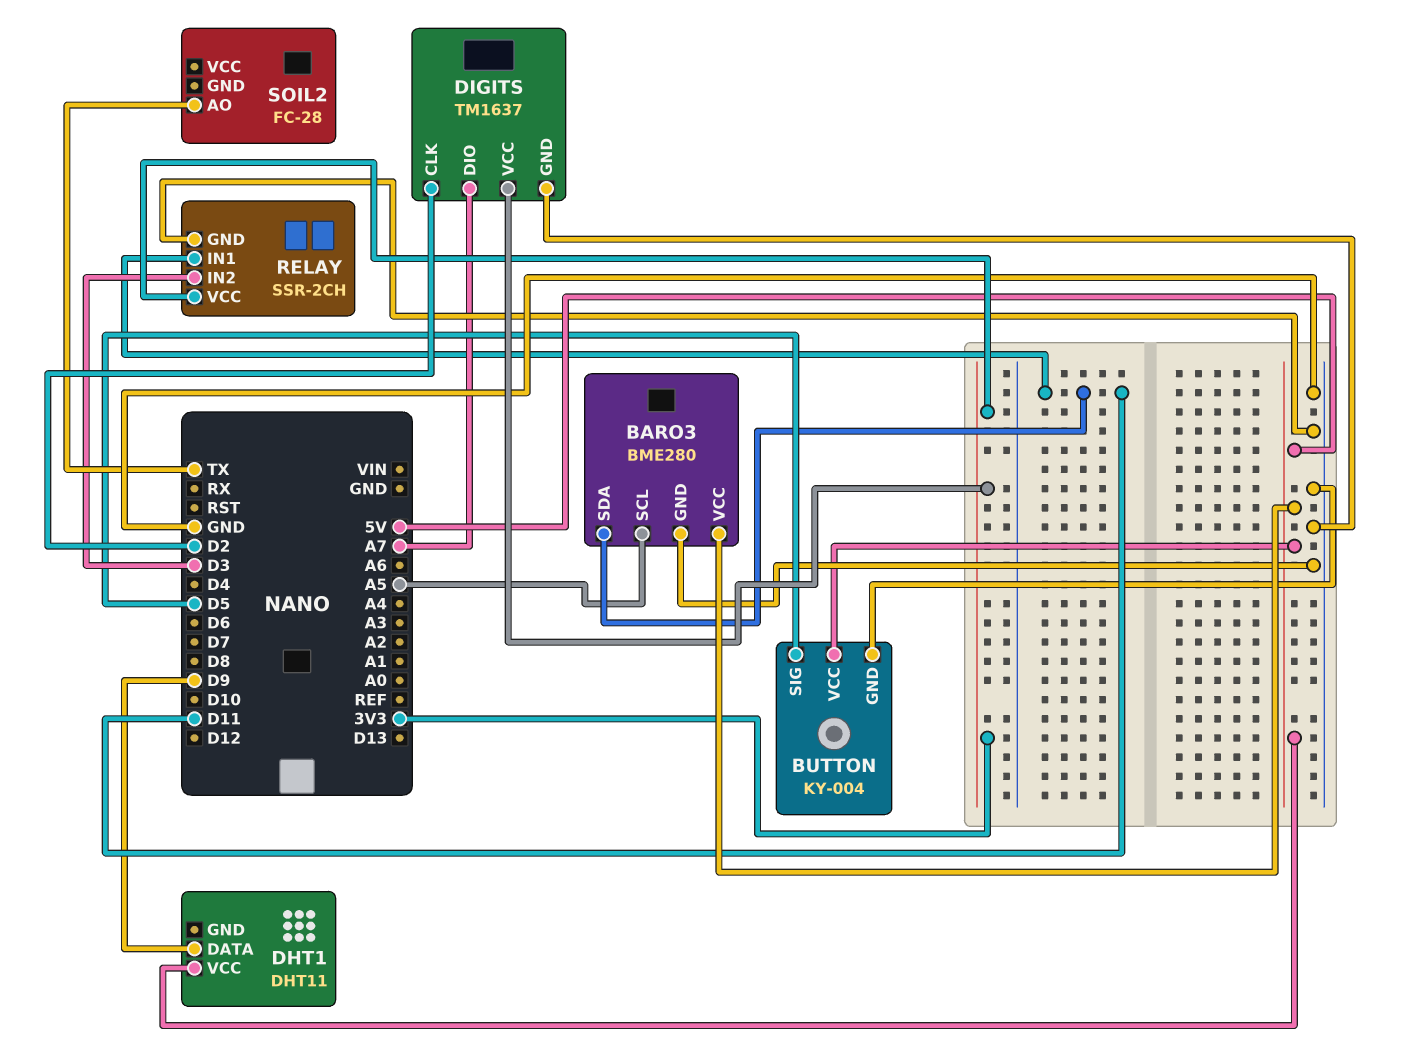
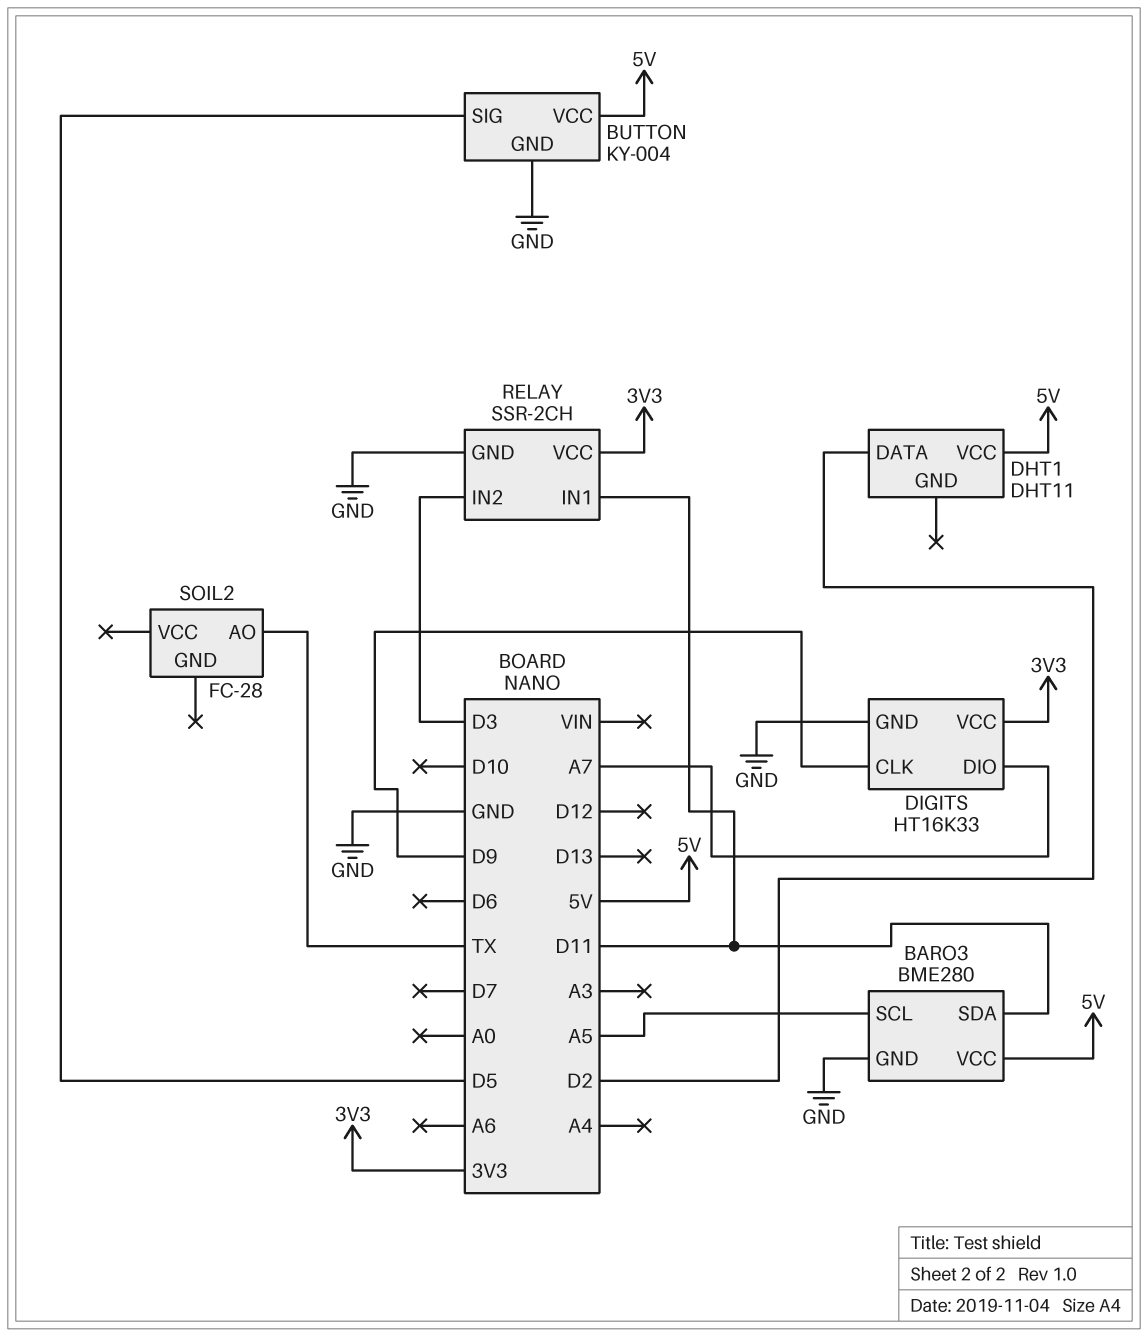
DHT1 pin DATA: D9 -> D2
DIGITS: TM1637 -> HT16K33
DIGITS pin CLK: D2 -> D9

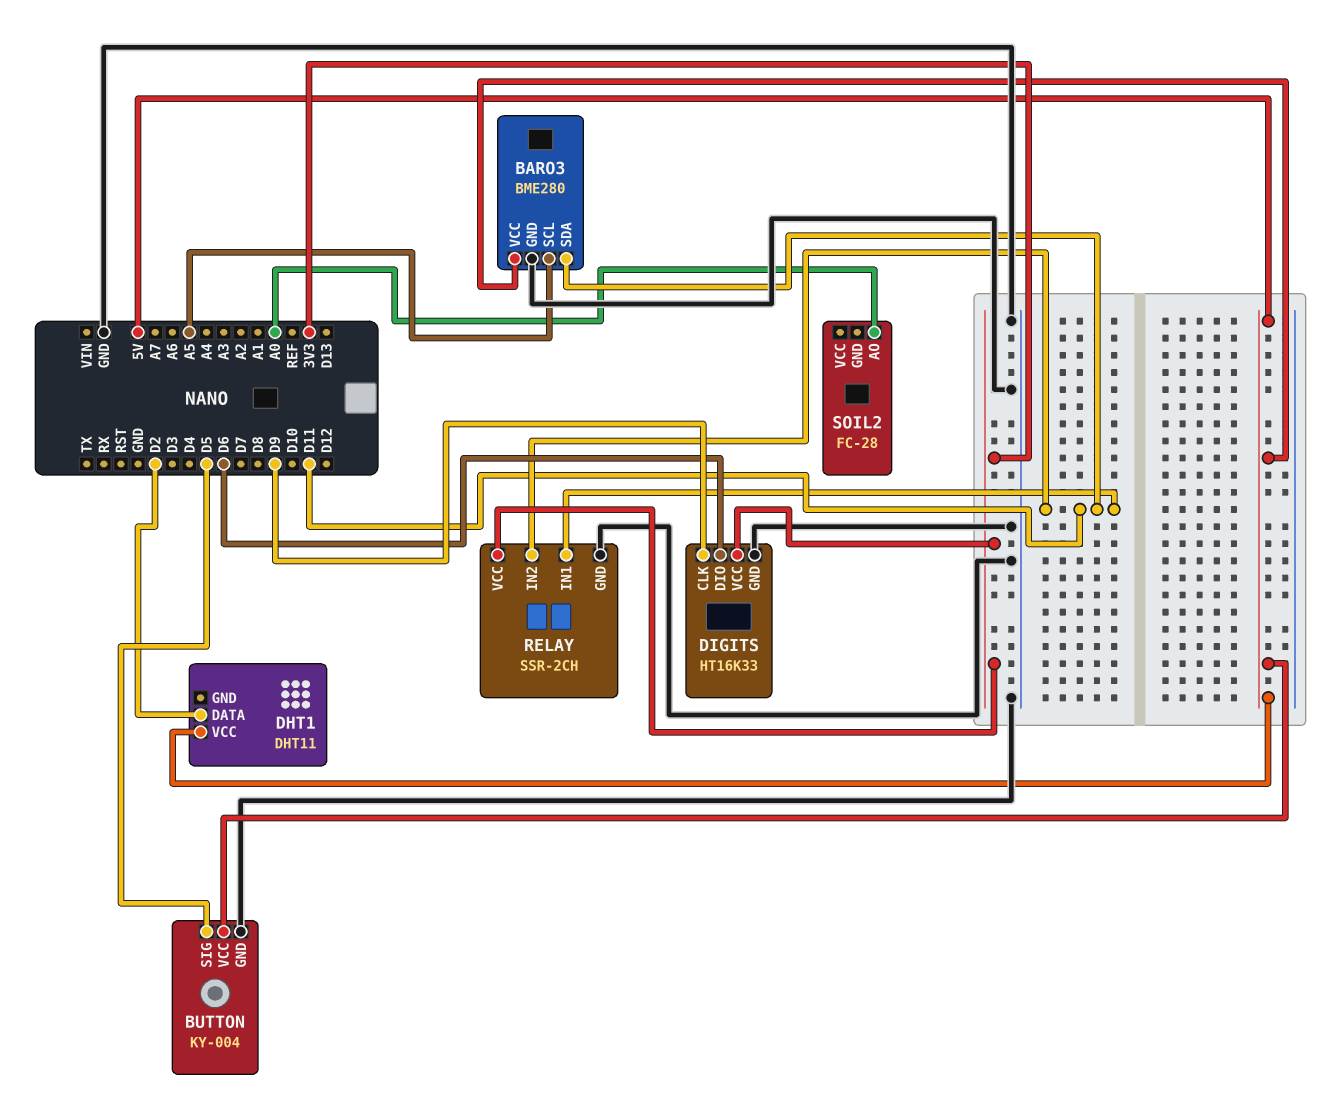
DIGITS pin DIO: A7 -> D6
RELAY pin IN2: D3 -> D11
SOIL2 pin AO: TX -> A0

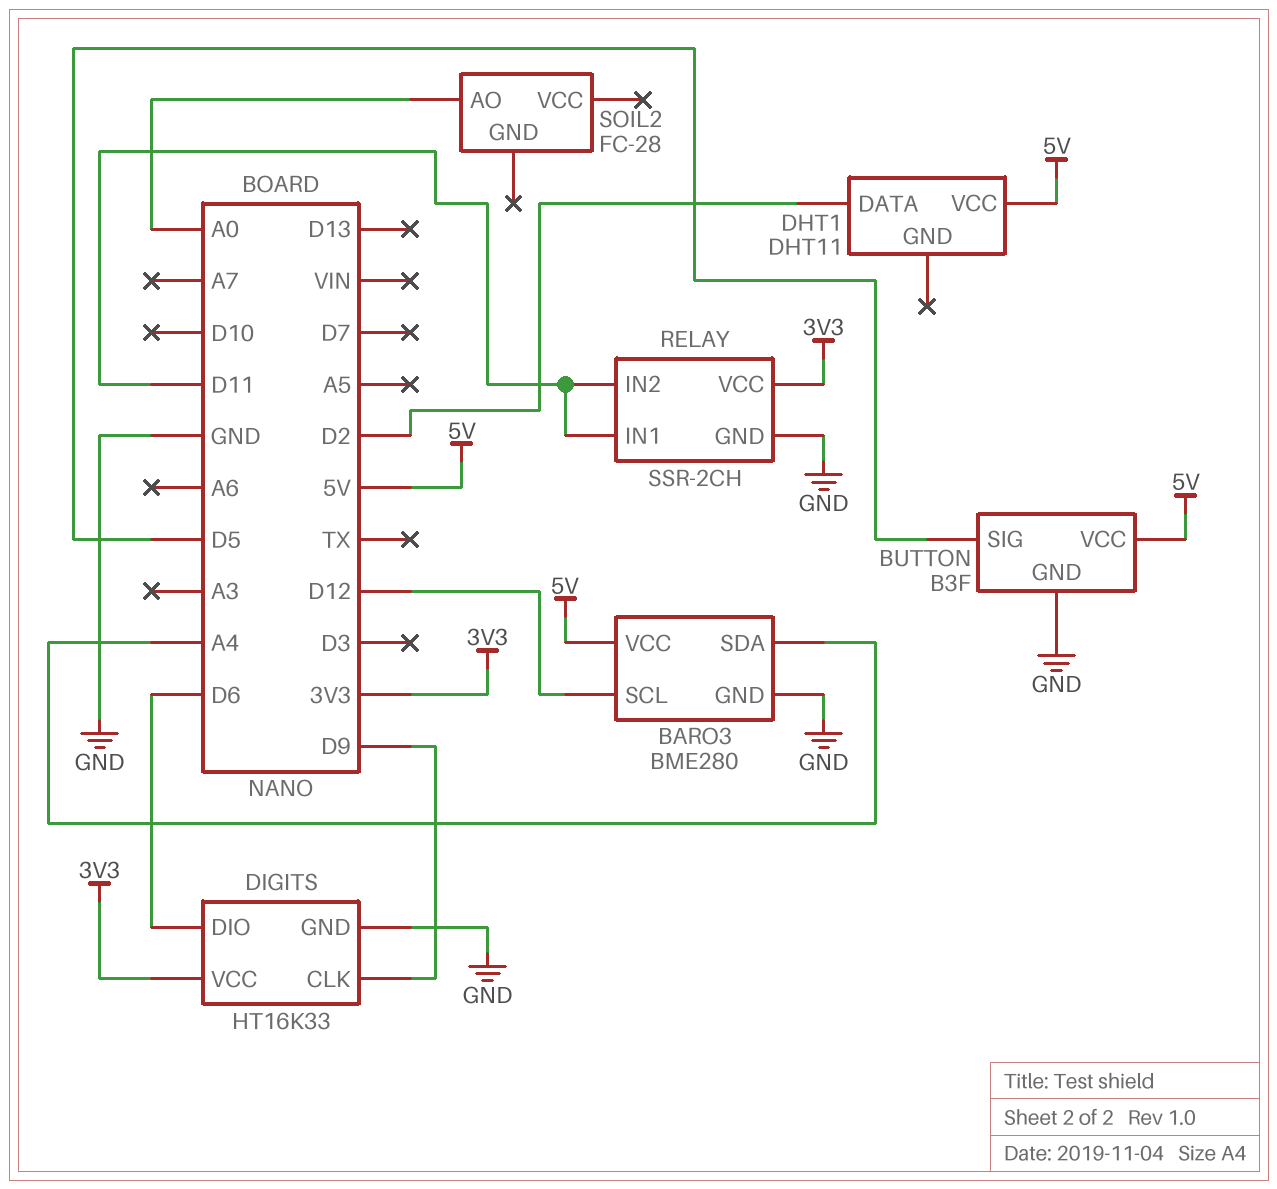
BARO3 pin SCL: A5 -> D12
BARO3 pin SDA: D11 -> A4
BUTTON: KY-004 -> B3F

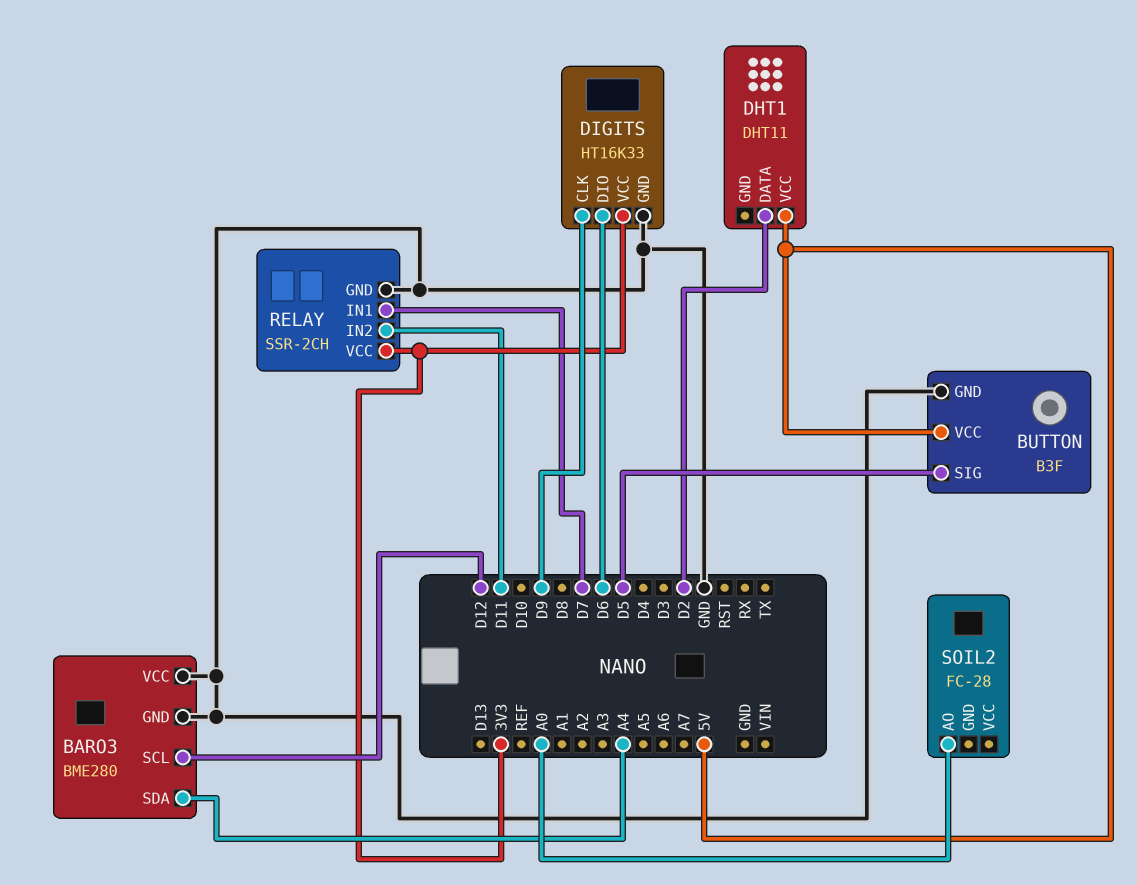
BARO3 pin VCC: 5V -> GND
RELAY pin IN1: D11 -> D7

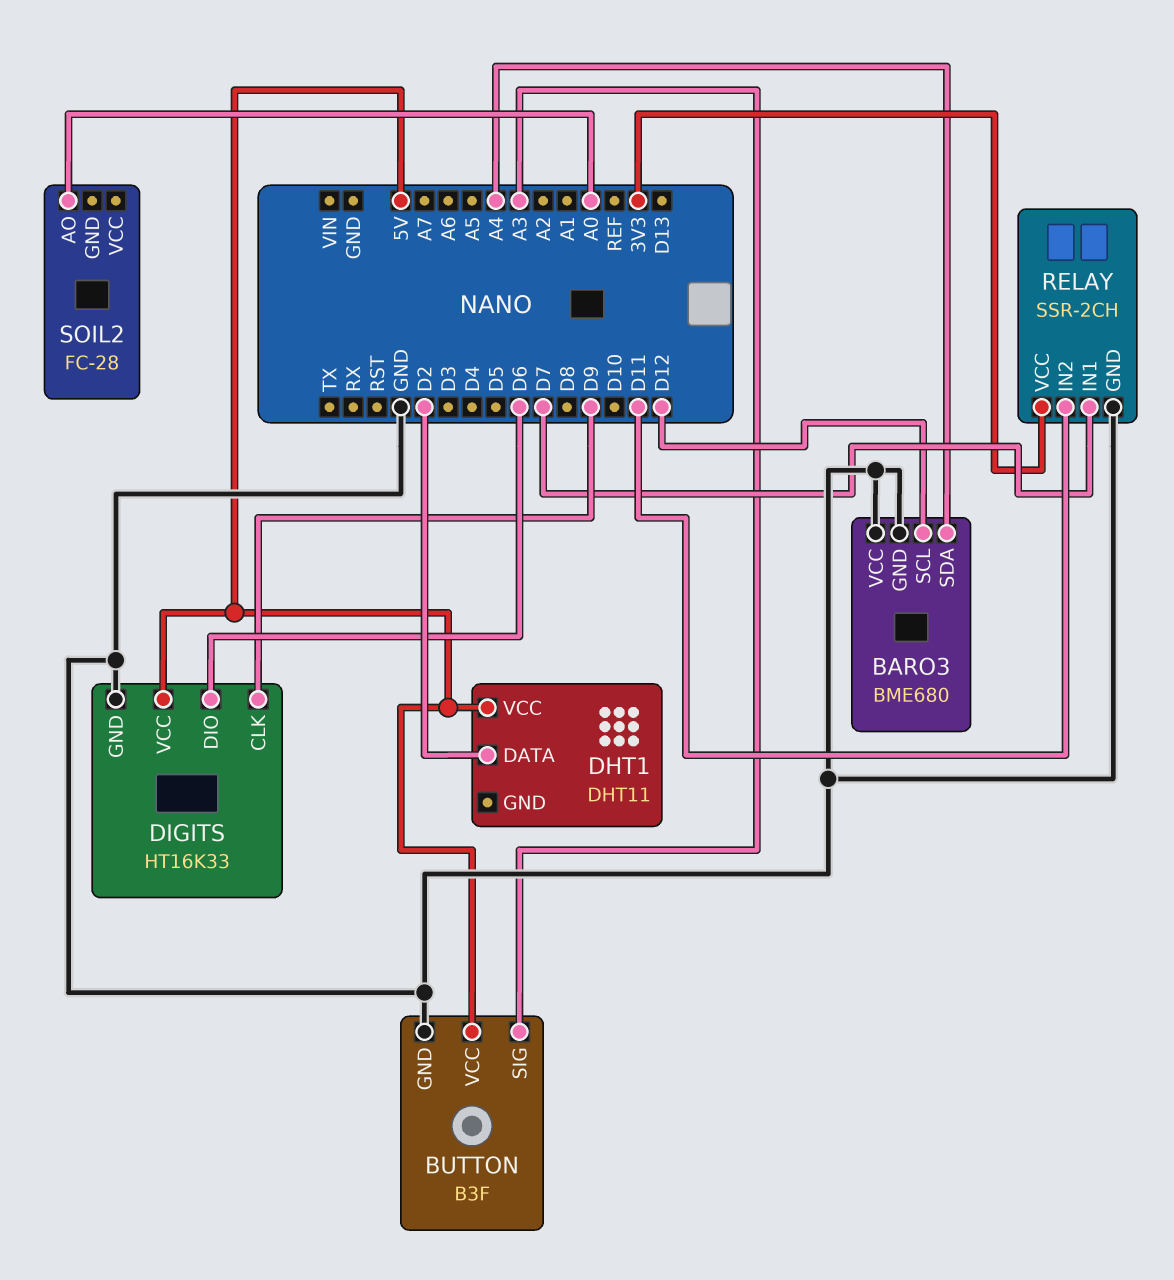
BARO3: BME280 -> BME680
BUTTON pin SIG: D5 -> A3
DIGITS pin VCC: 3V3 -> 5V

